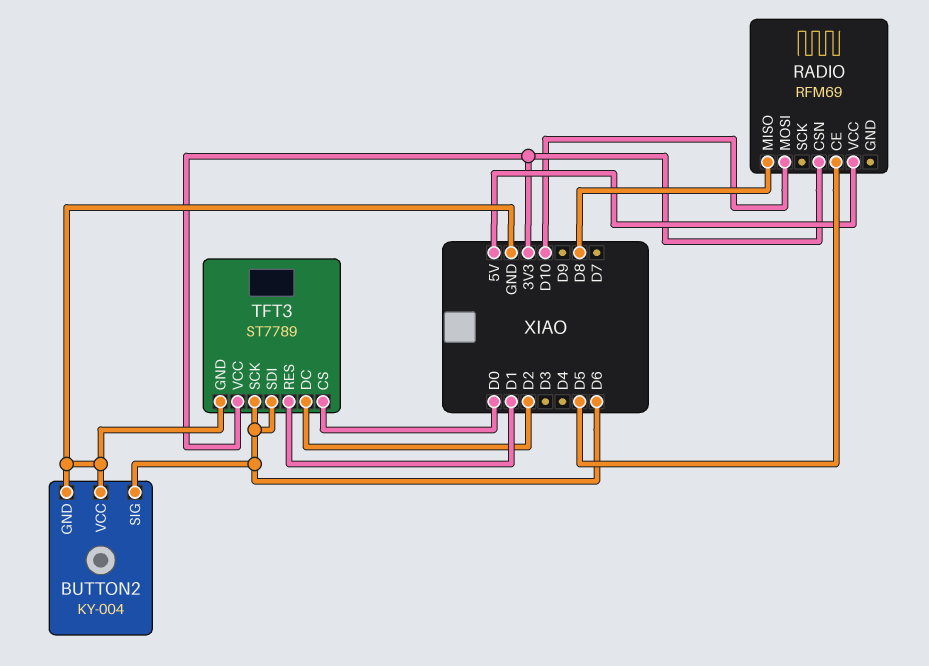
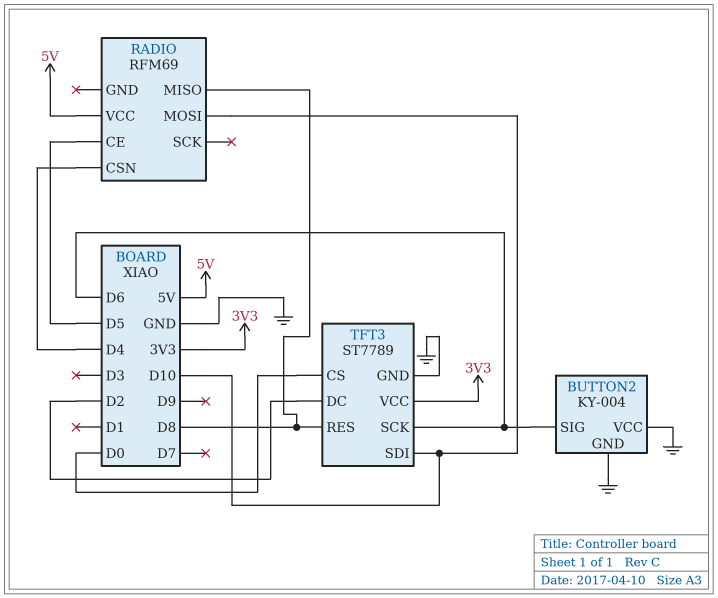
RADIO pin CSN: 3V3 -> D4
TFT3 pin RES: D1 -> D8
TFT3 pin SDI: D6 -> D10

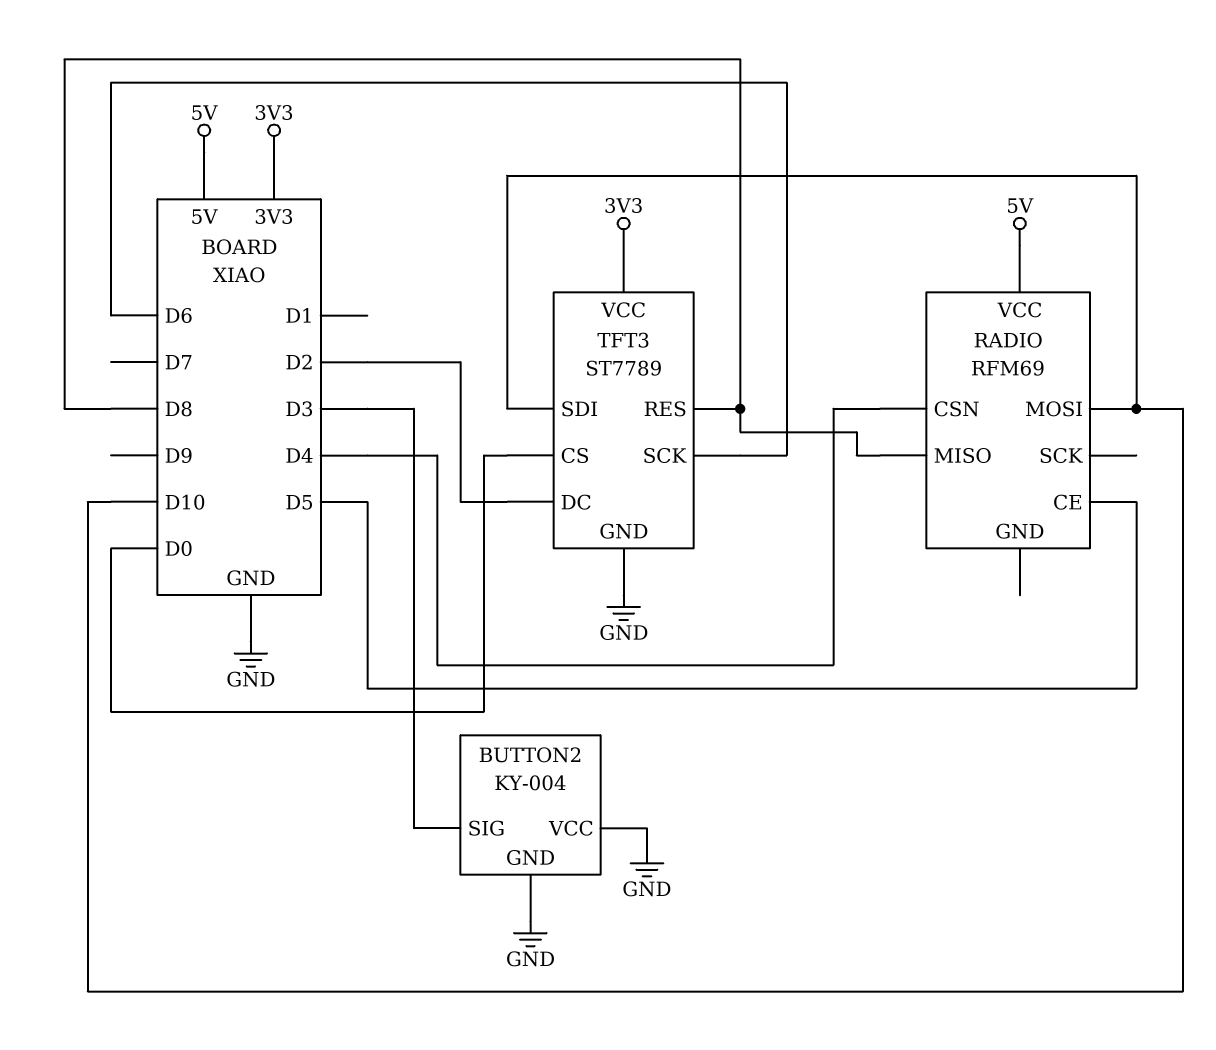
BUTTON2 pin SIG: D6 -> D3

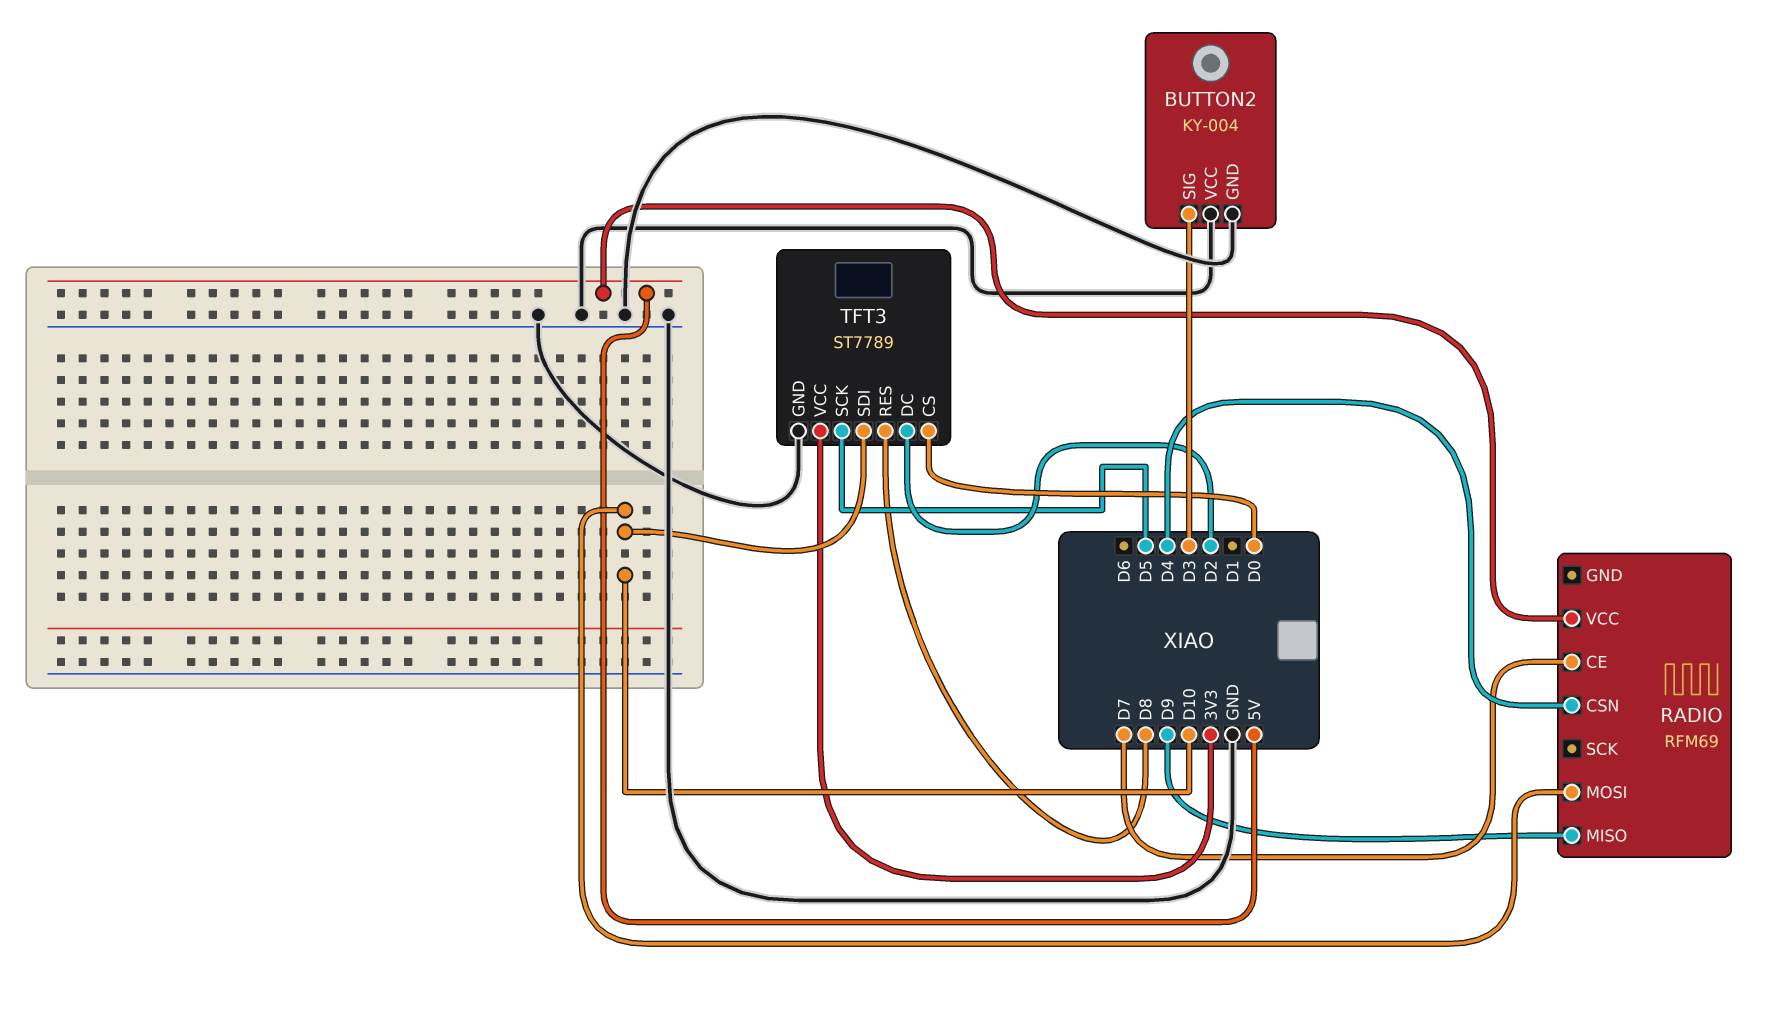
RADIO pin CE: D5 -> D7
RADIO pin MISO: D8 -> D9
TFT3 pin SCK: D6 -> D5

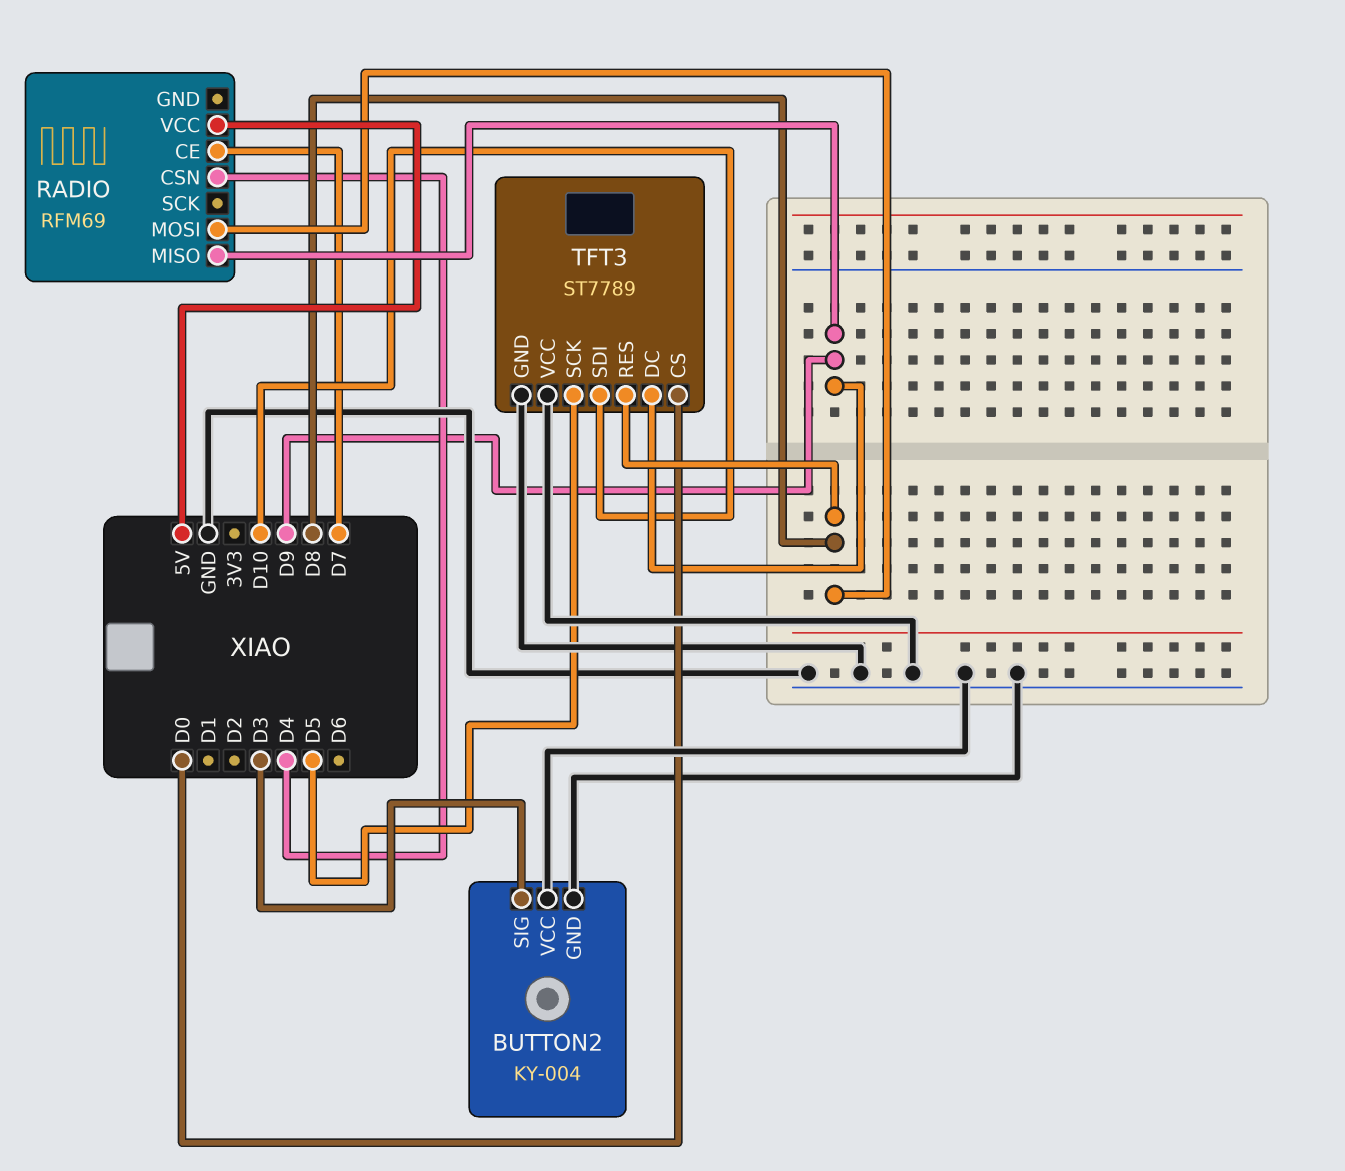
RADIO pin MOSI: D10 -> D8
TFT3 pin DC: D2 -> D9
TFT3 pin VCC: 3V3 -> GND

